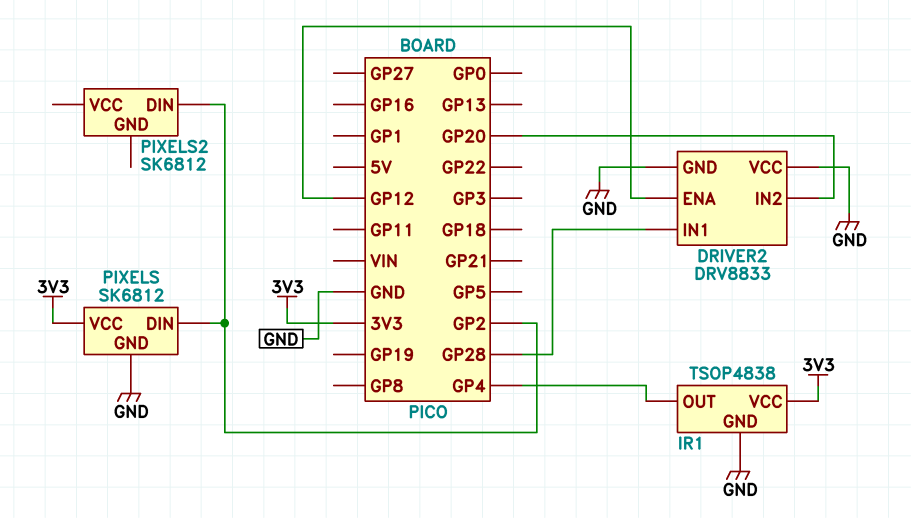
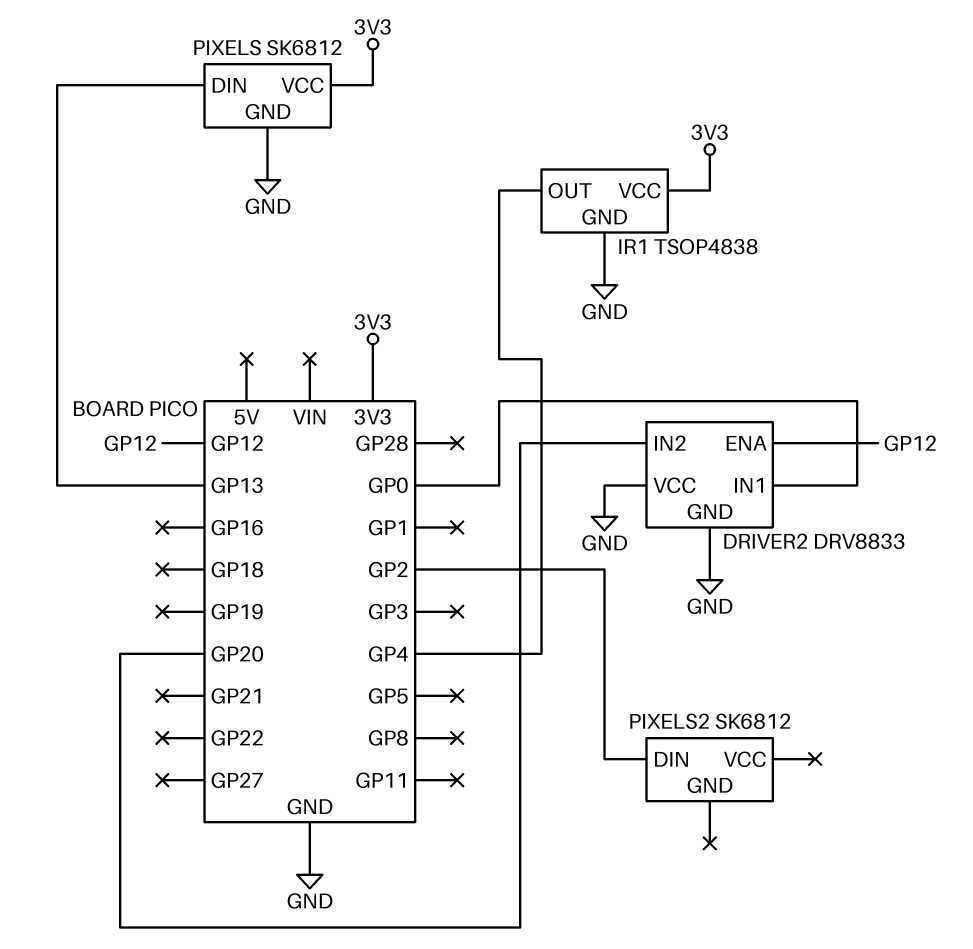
DRIVER2 pin IN1: GP28 -> GP0
PIXELS pin DIN: GP2 -> GP13

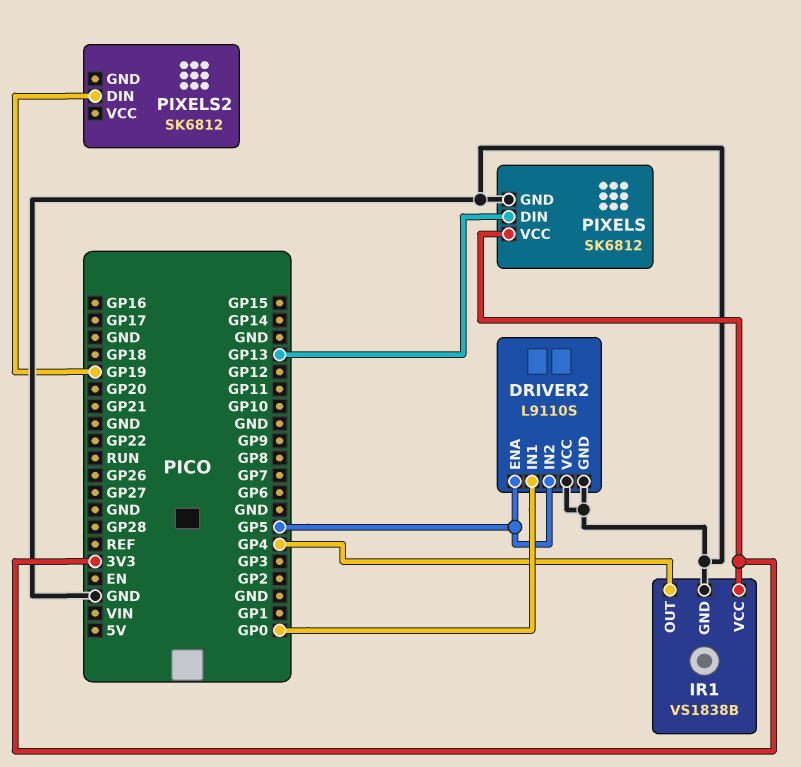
DRIVER2: DRV8833 -> L9110S
DRIVER2 pin ENA: GP12 -> GP5
DRIVER2 pin IN2: GP20 -> GP5
IR1: TSOP4838 -> VS1838B
PIXELS2 pin DIN: GP2 -> GP19

